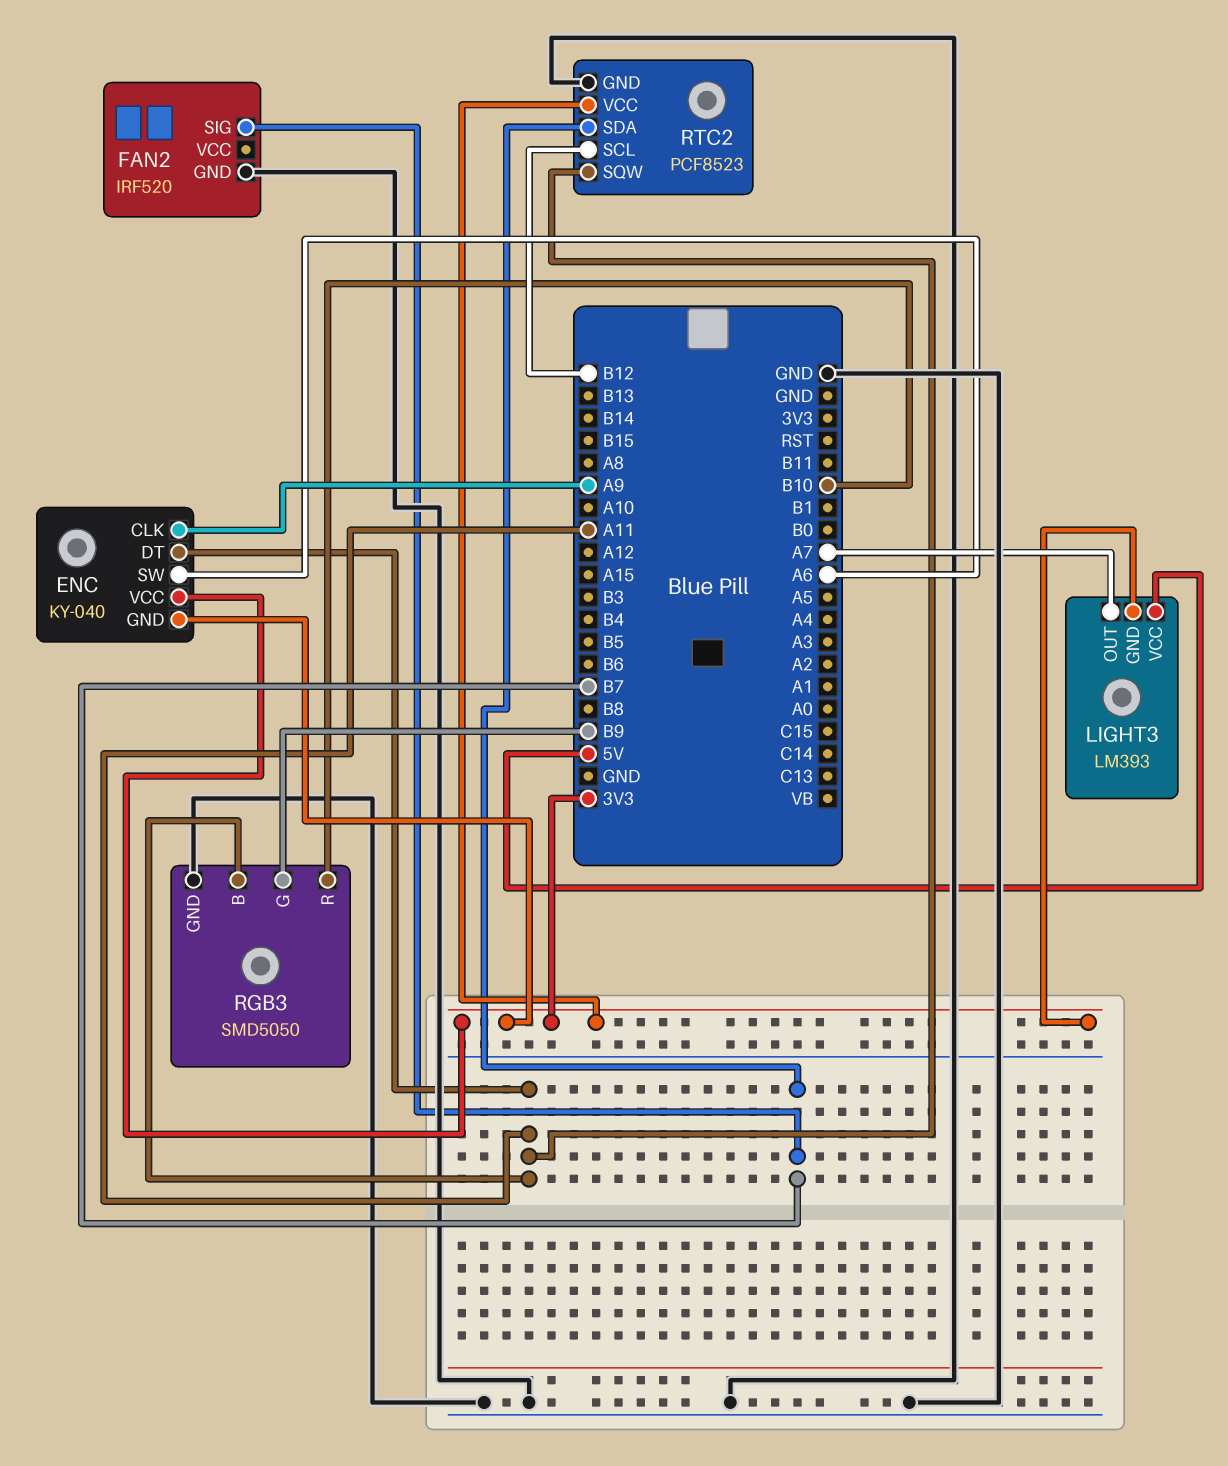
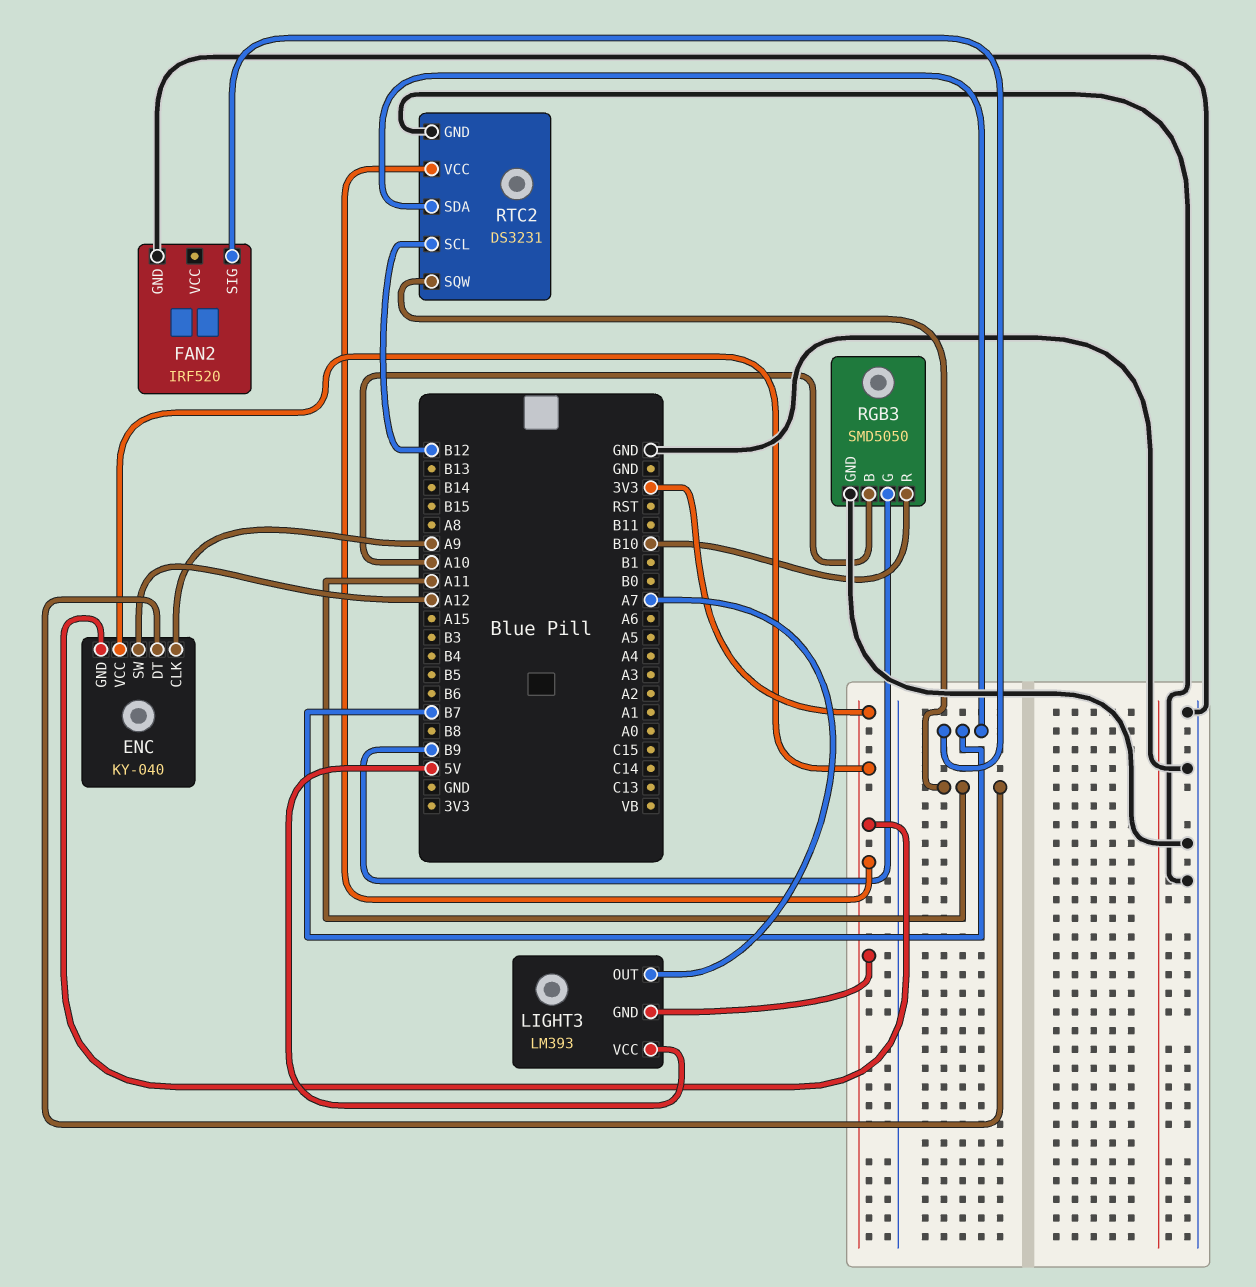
ENC pin SW: A6 -> A12
RGB3 pin B: A11 -> A10
RTC2: PCF8523 -> DS3231

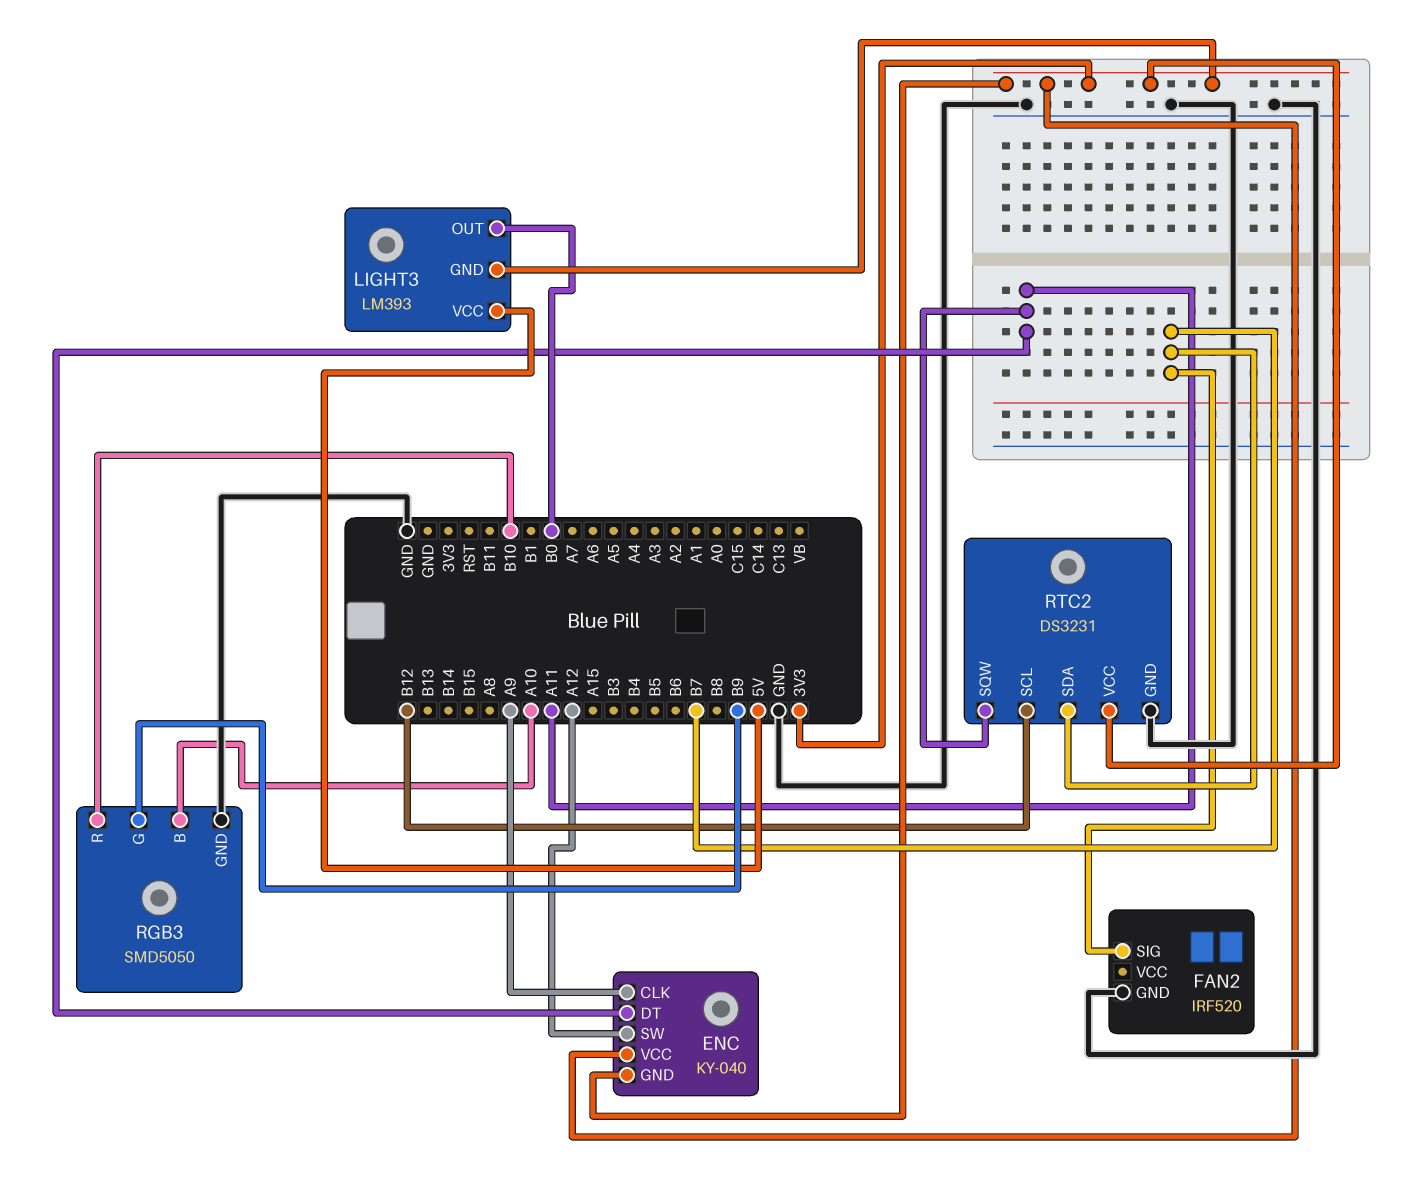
LIGHT3 pin OUT: A7 -> B0

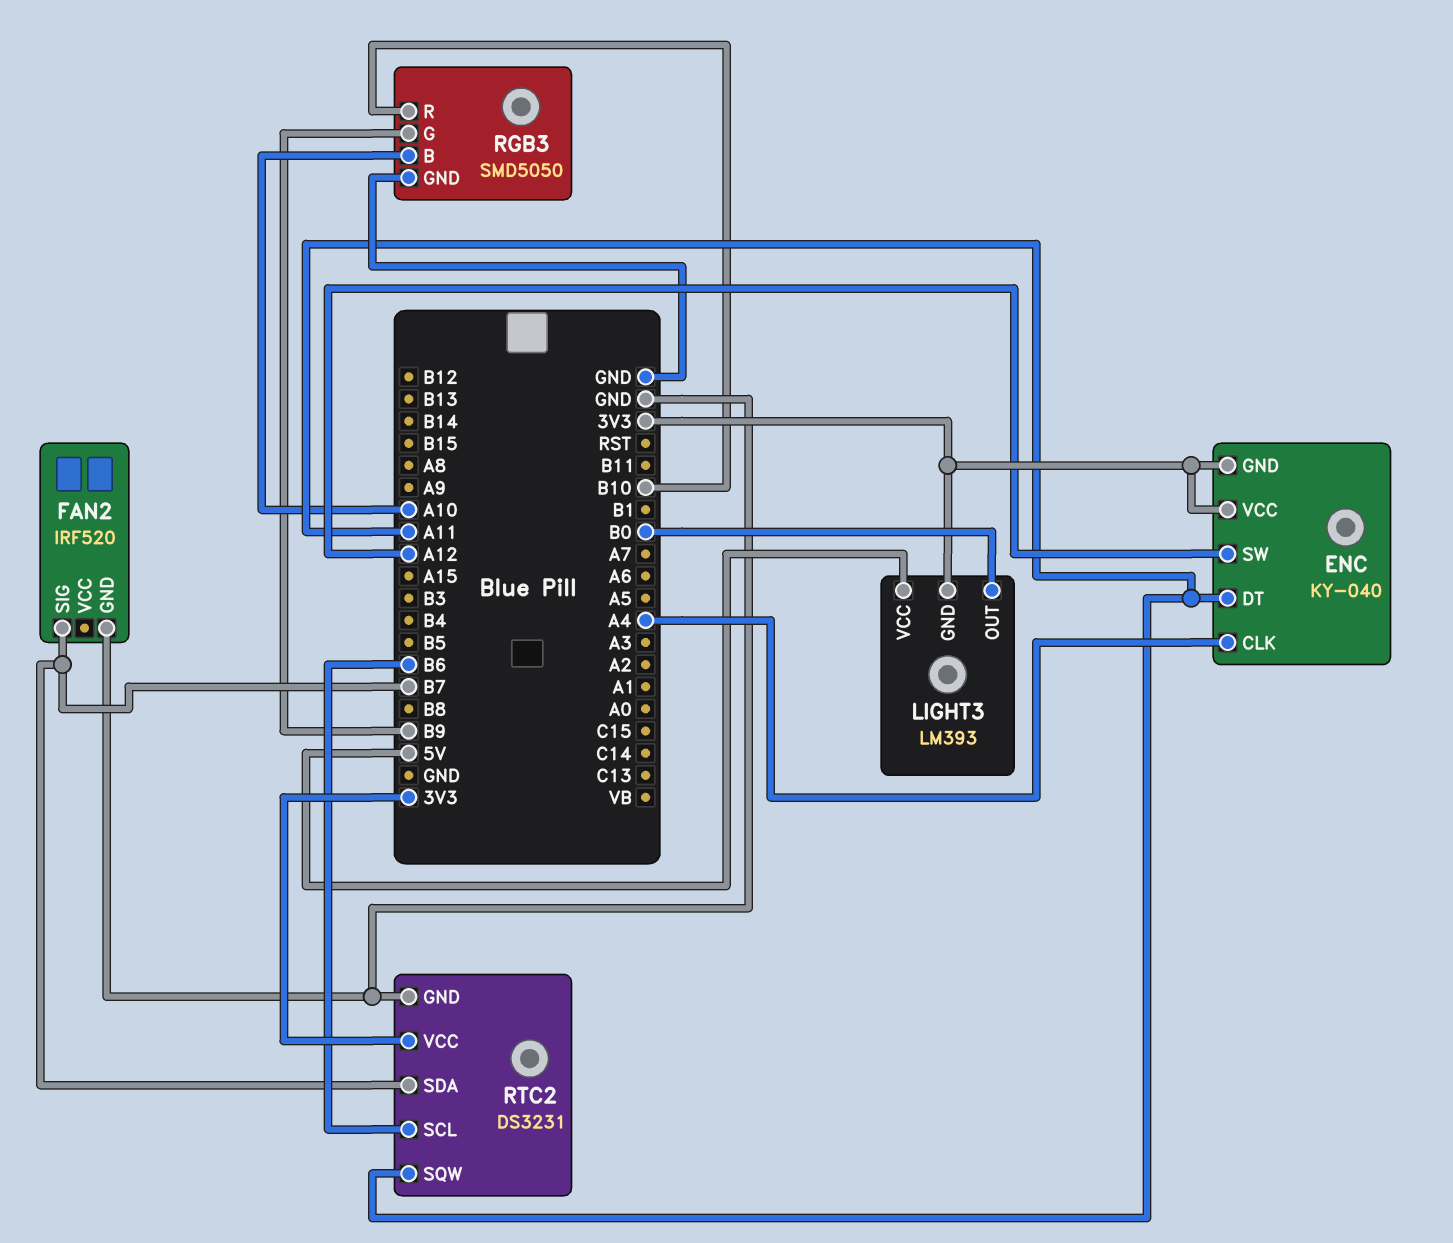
ENC pin CLK: A9 -> A4
RTC2 pin SCL: B12 -> B6

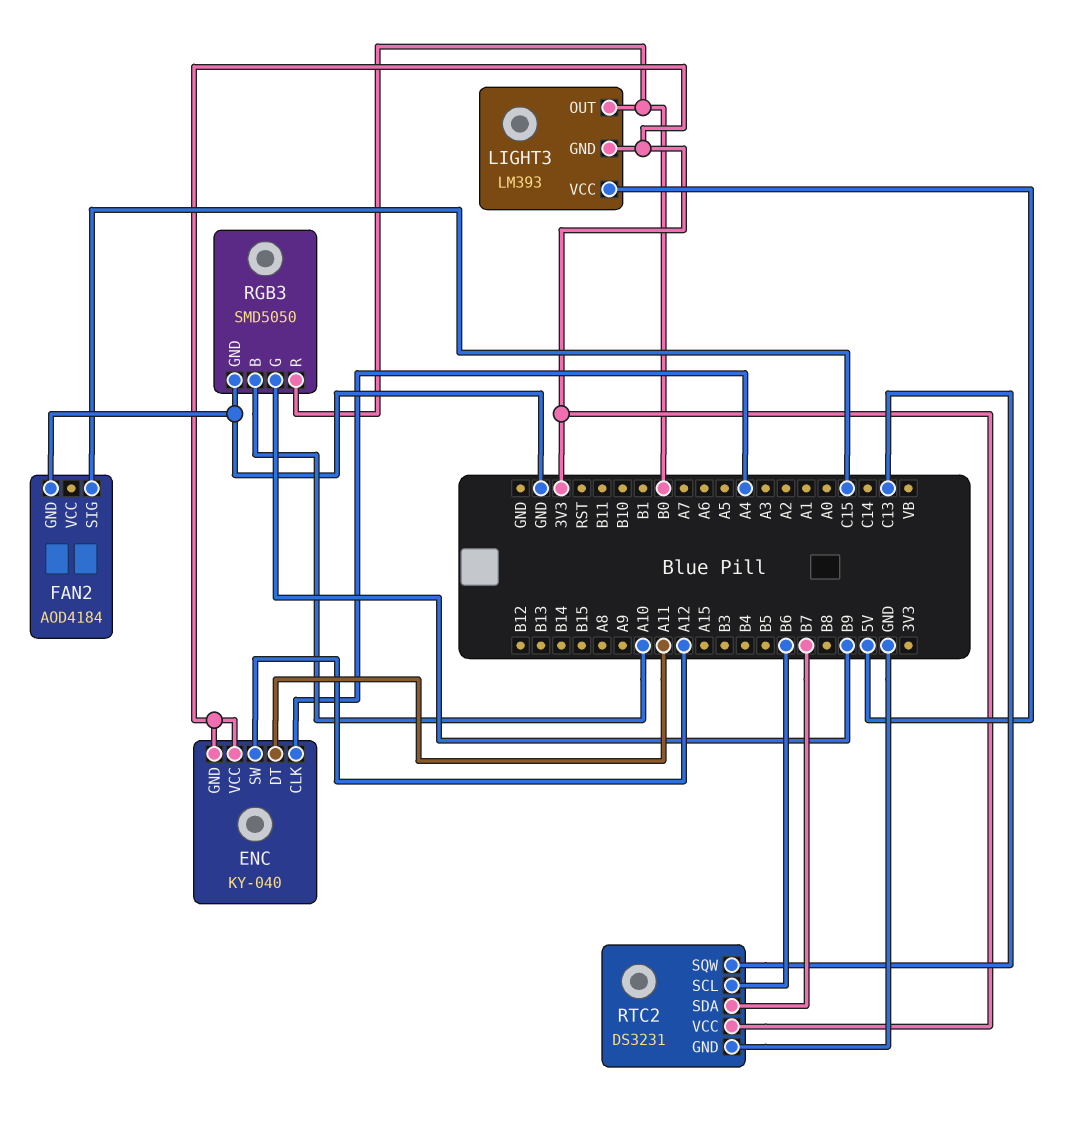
FAN2: IRF520 -> AOD4184
FAN2 pin SIG: B7 -> C15
RGB3 pin R: B10 -> B0
RTC2 pin SQW: A11 -> C13

